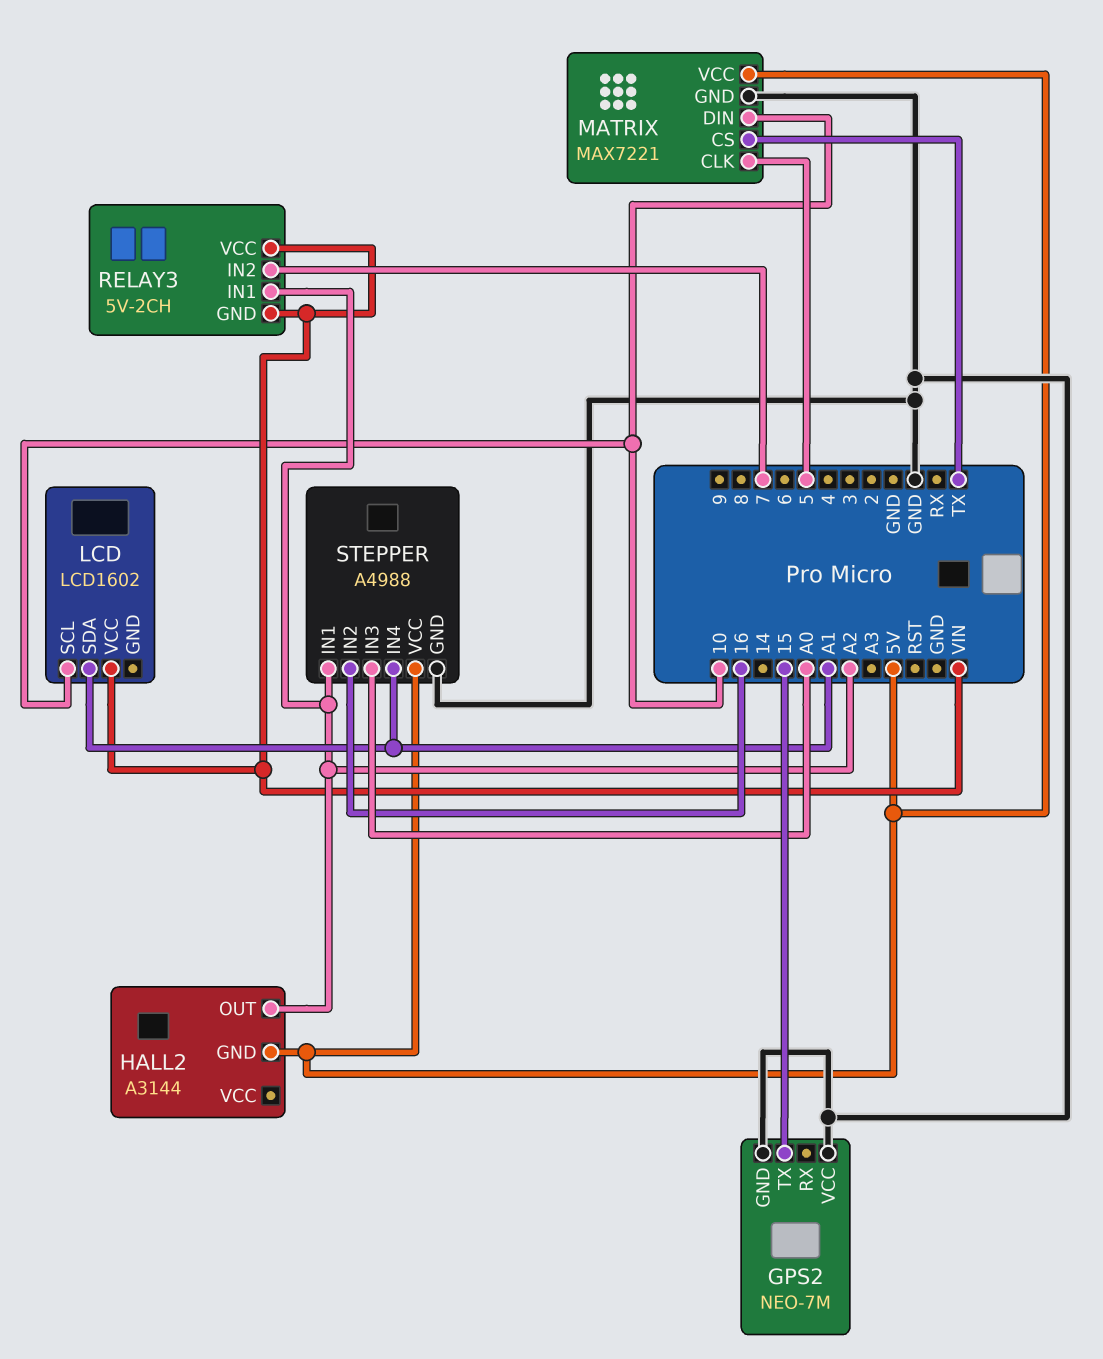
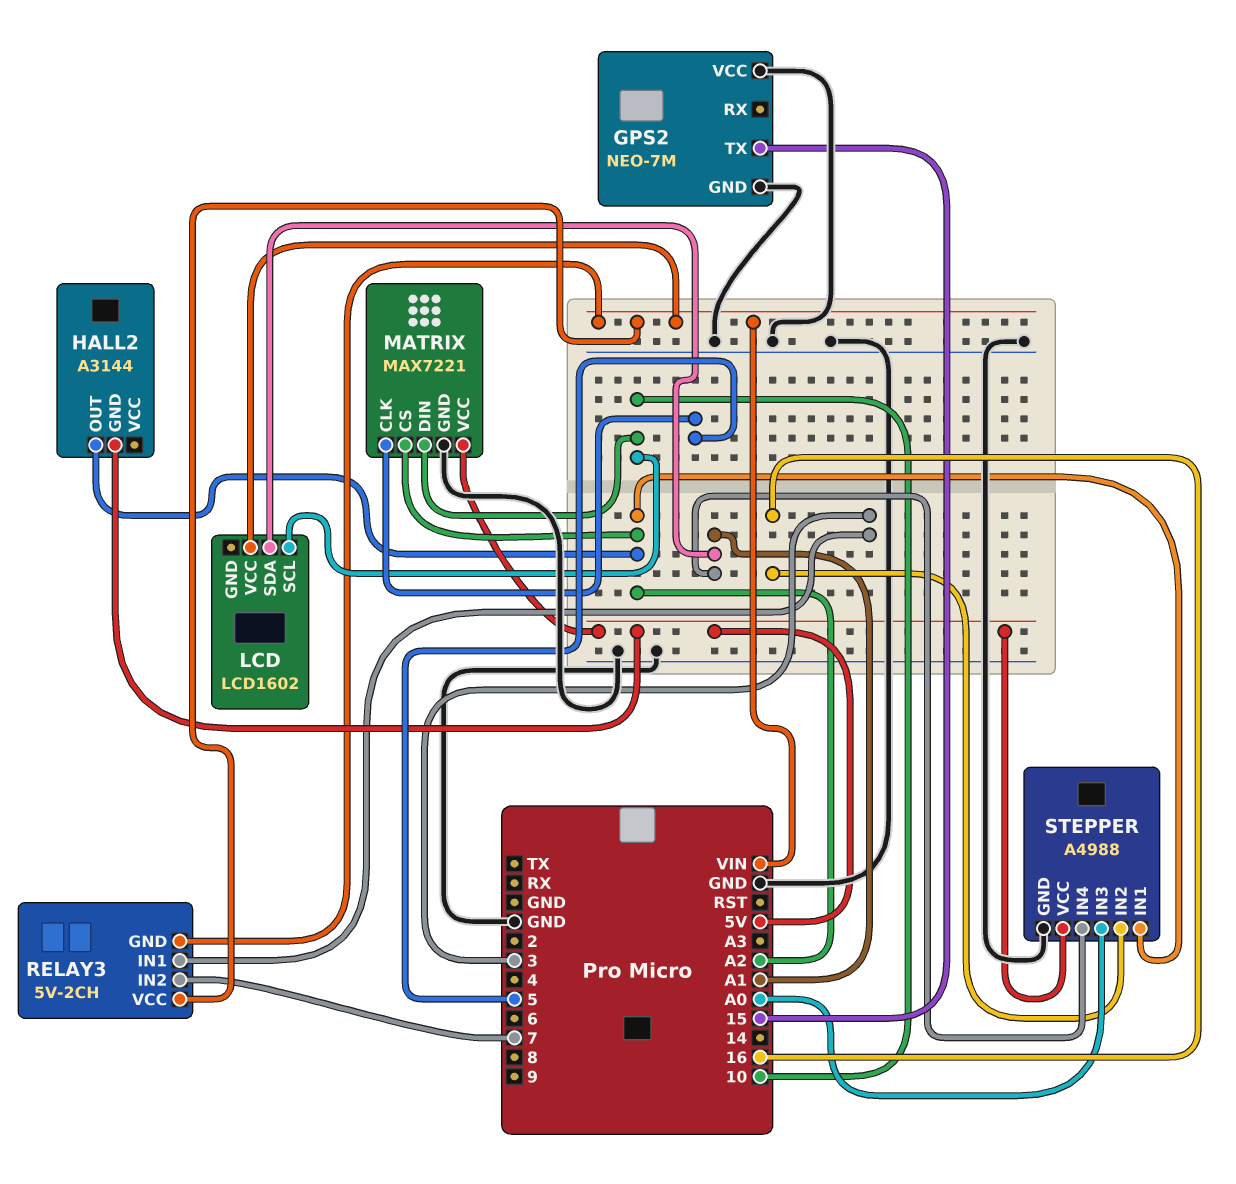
MATRIX pin CS: TX -> A2
RELAY3 pin IN1: A2 -> 3

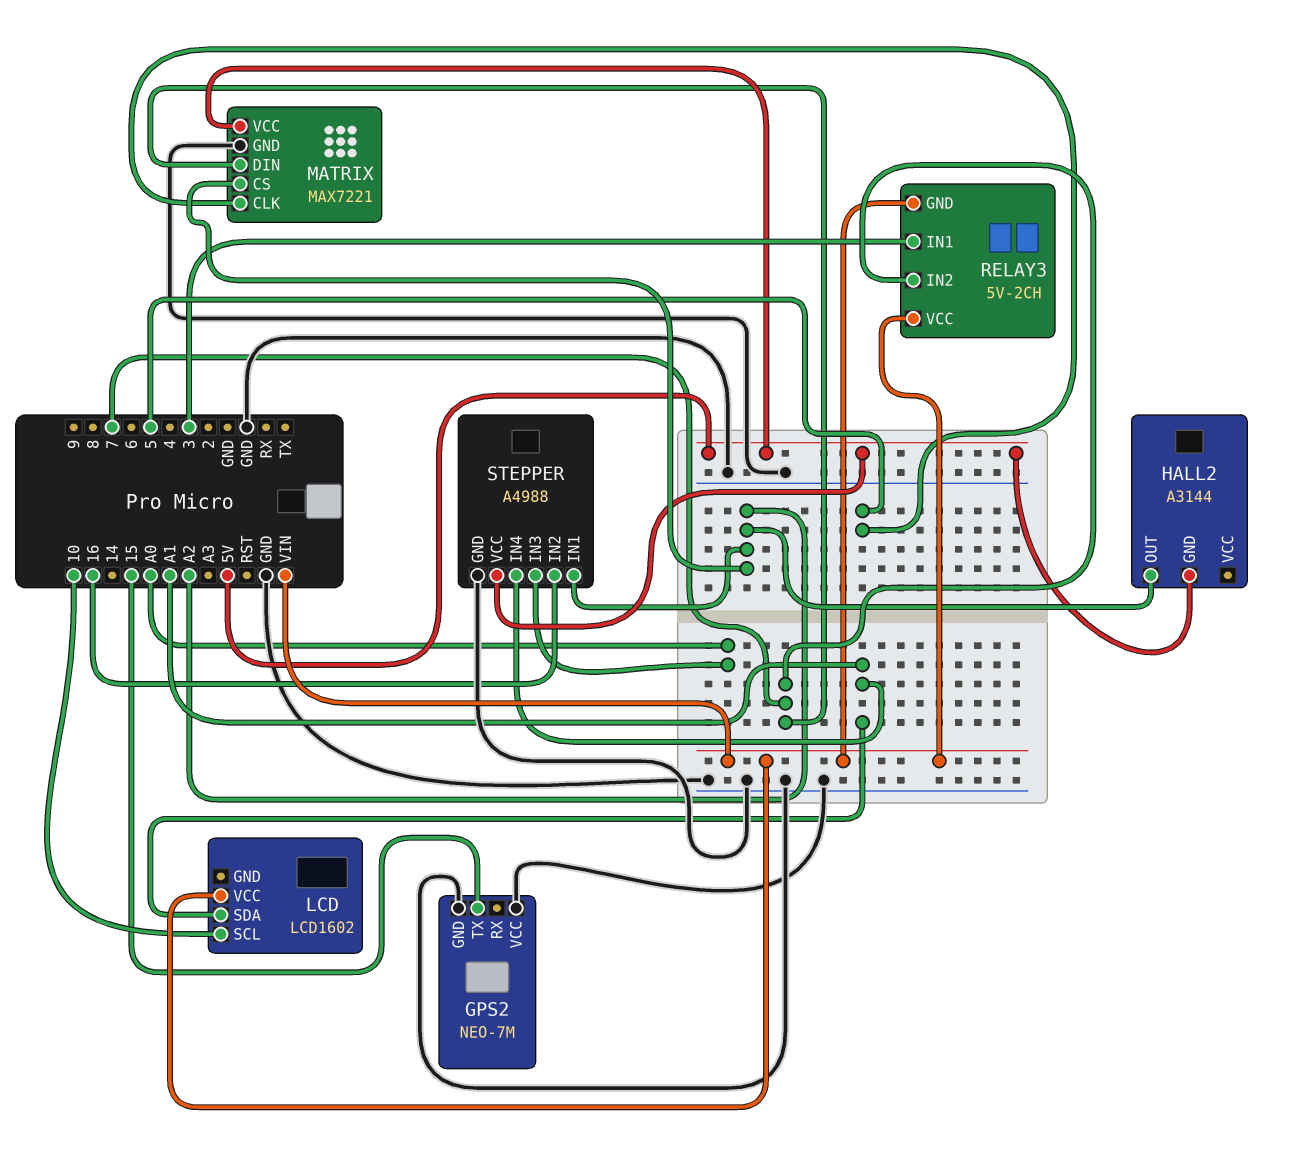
MATRIX pin DIN: 10 -> 7

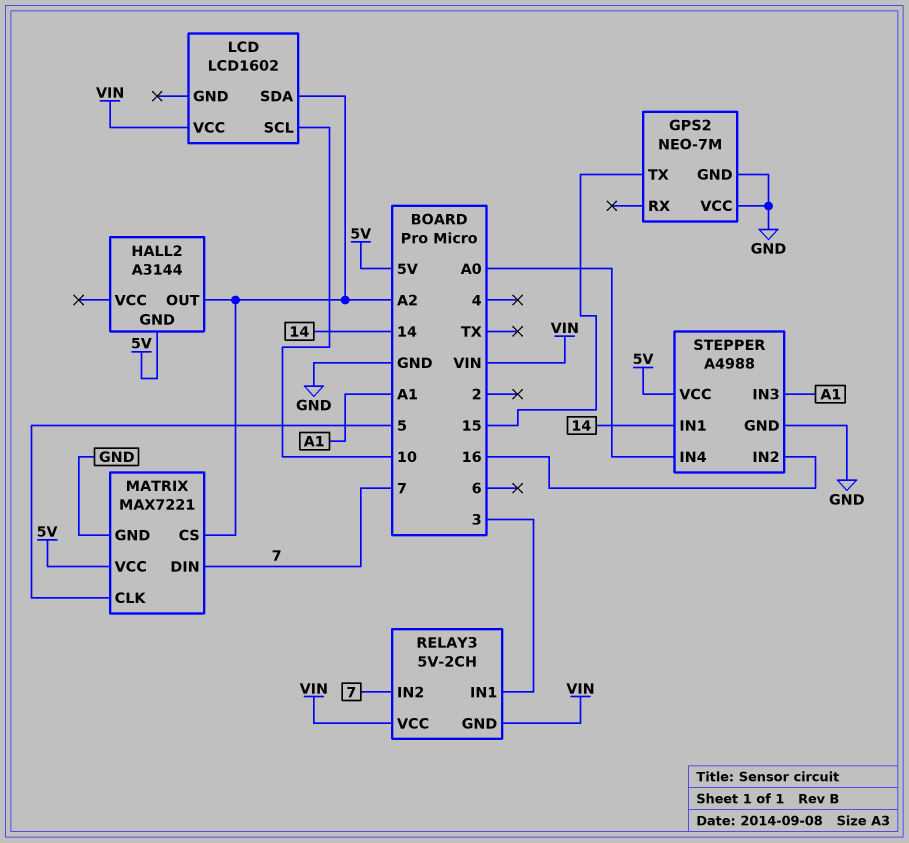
LCD pin SDA: A1 -> A2
STEPPER pin IN1: A2 -> 14
STEPPER pin IN3: A0 -> A1
STEPPER pin IN4: A1 -> A0

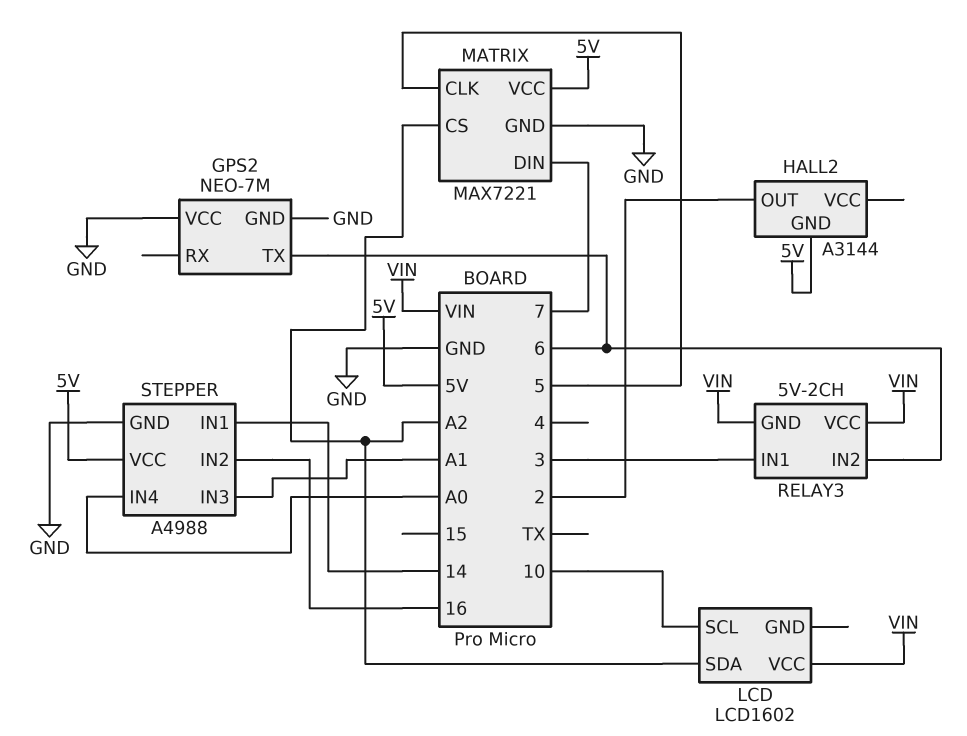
GPS2 pin TX: 15 -> 6
HALL2 pin OUT: A2 -> 2
RELAY3 pin IN2: 7 -> 6

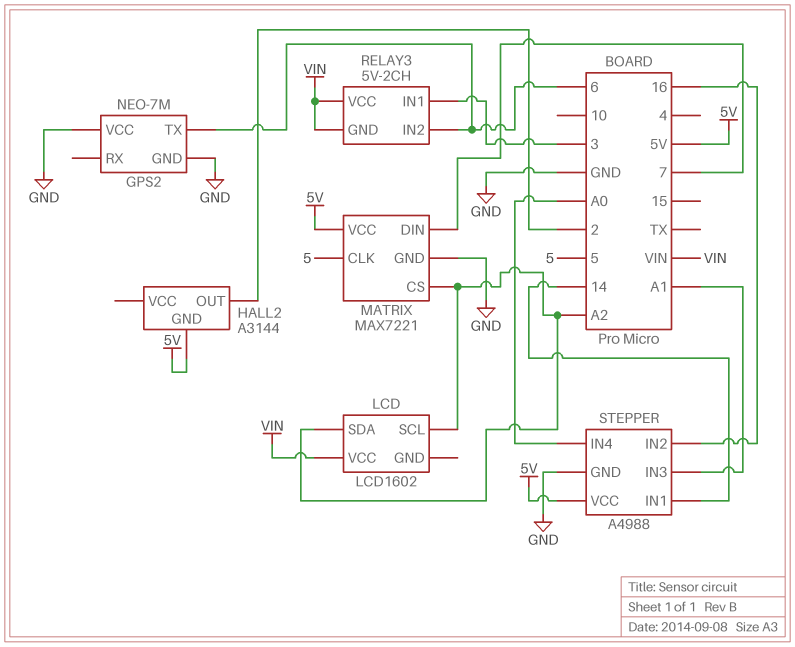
LCD pin SCL: 10 -> A2

